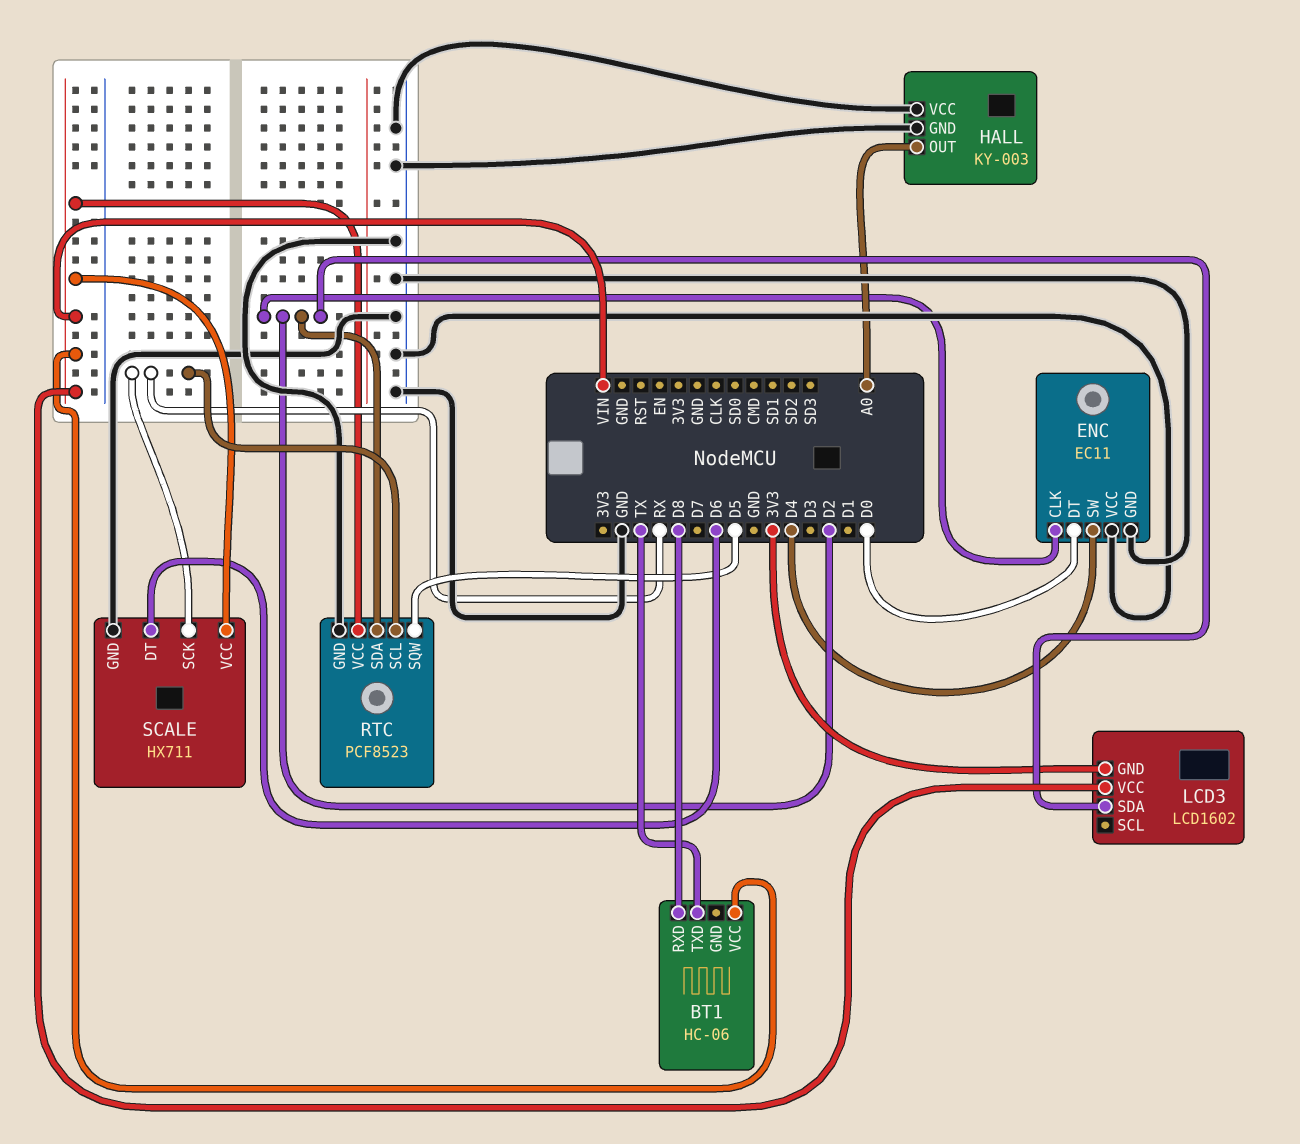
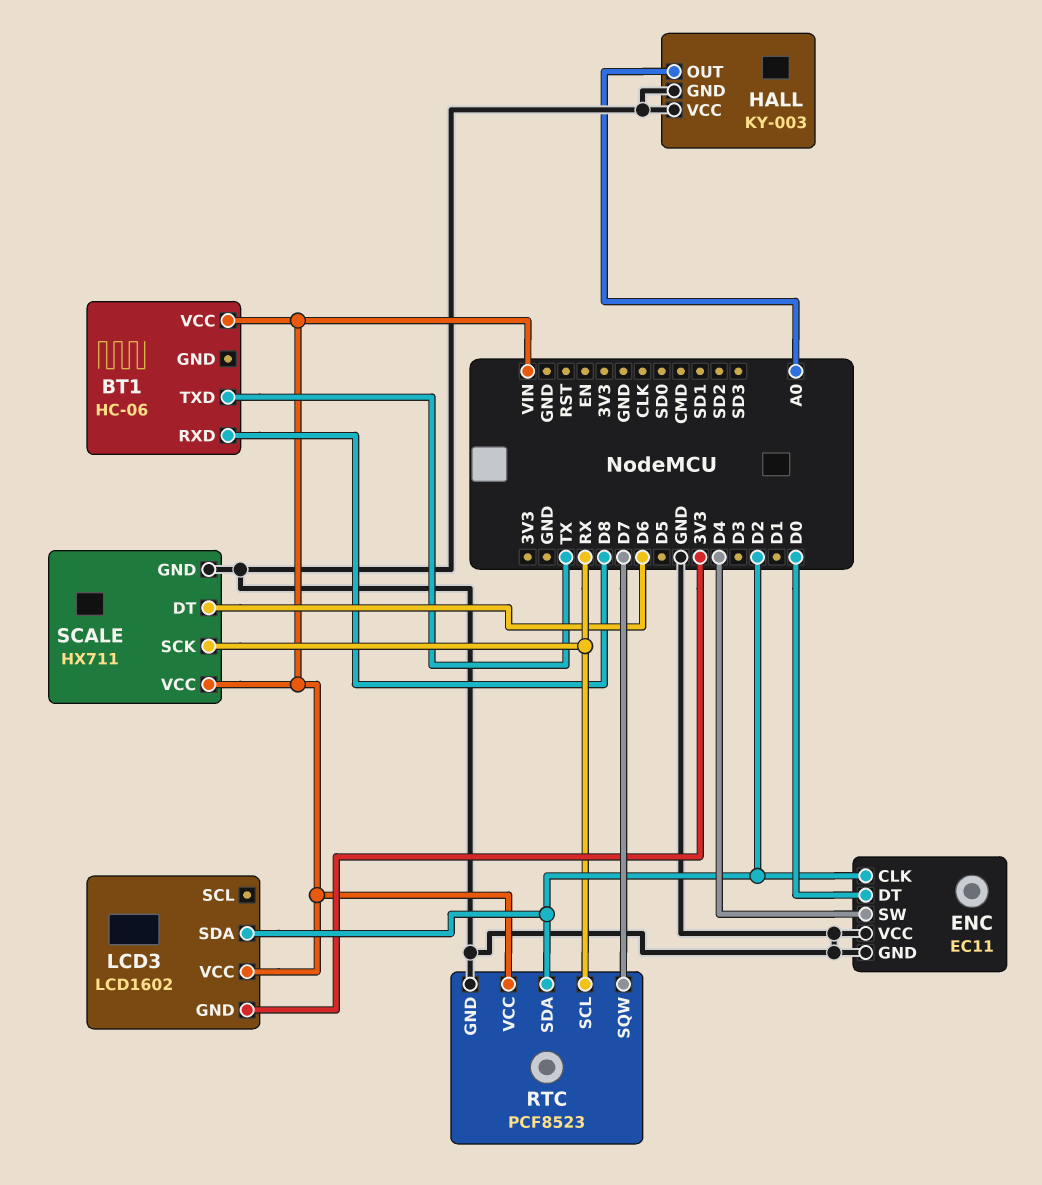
RTC pin SQW: D5 -> D7

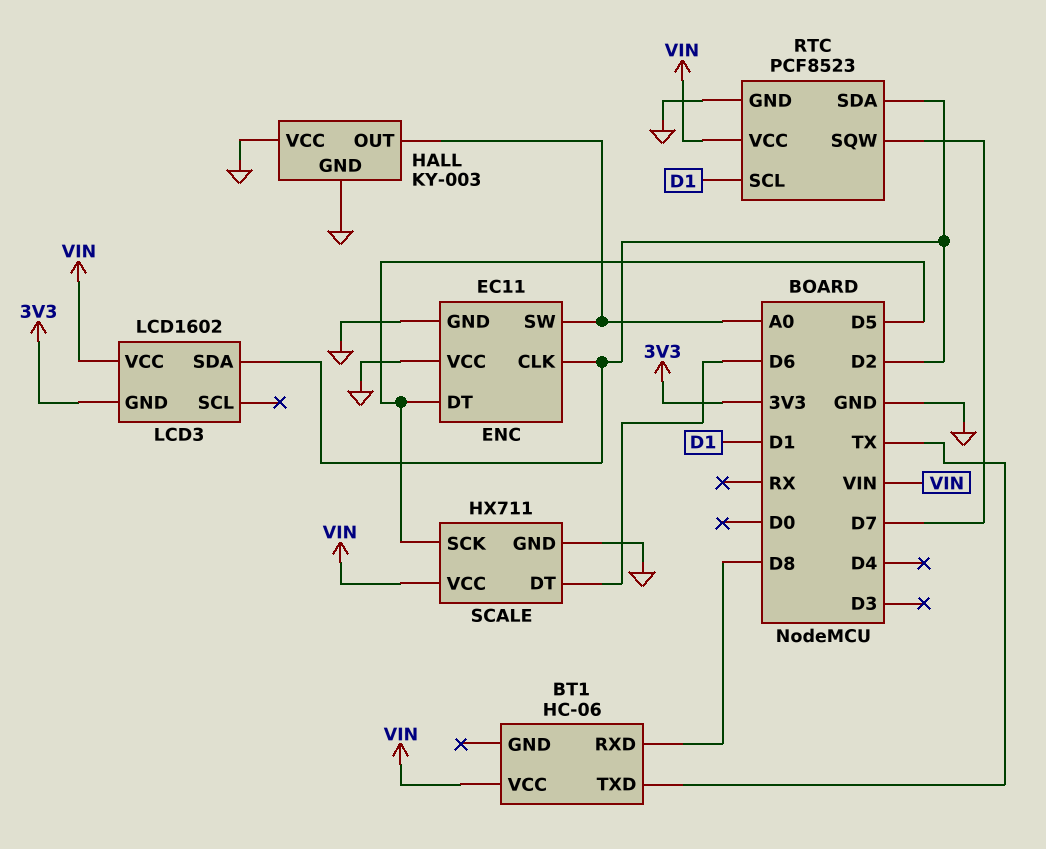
ENC pin DT: D0 -> D5
ENC pin SW: D4 -> A0
RTC pin SCL: RX -> D1
SCALE pin SCK: RX -> D5

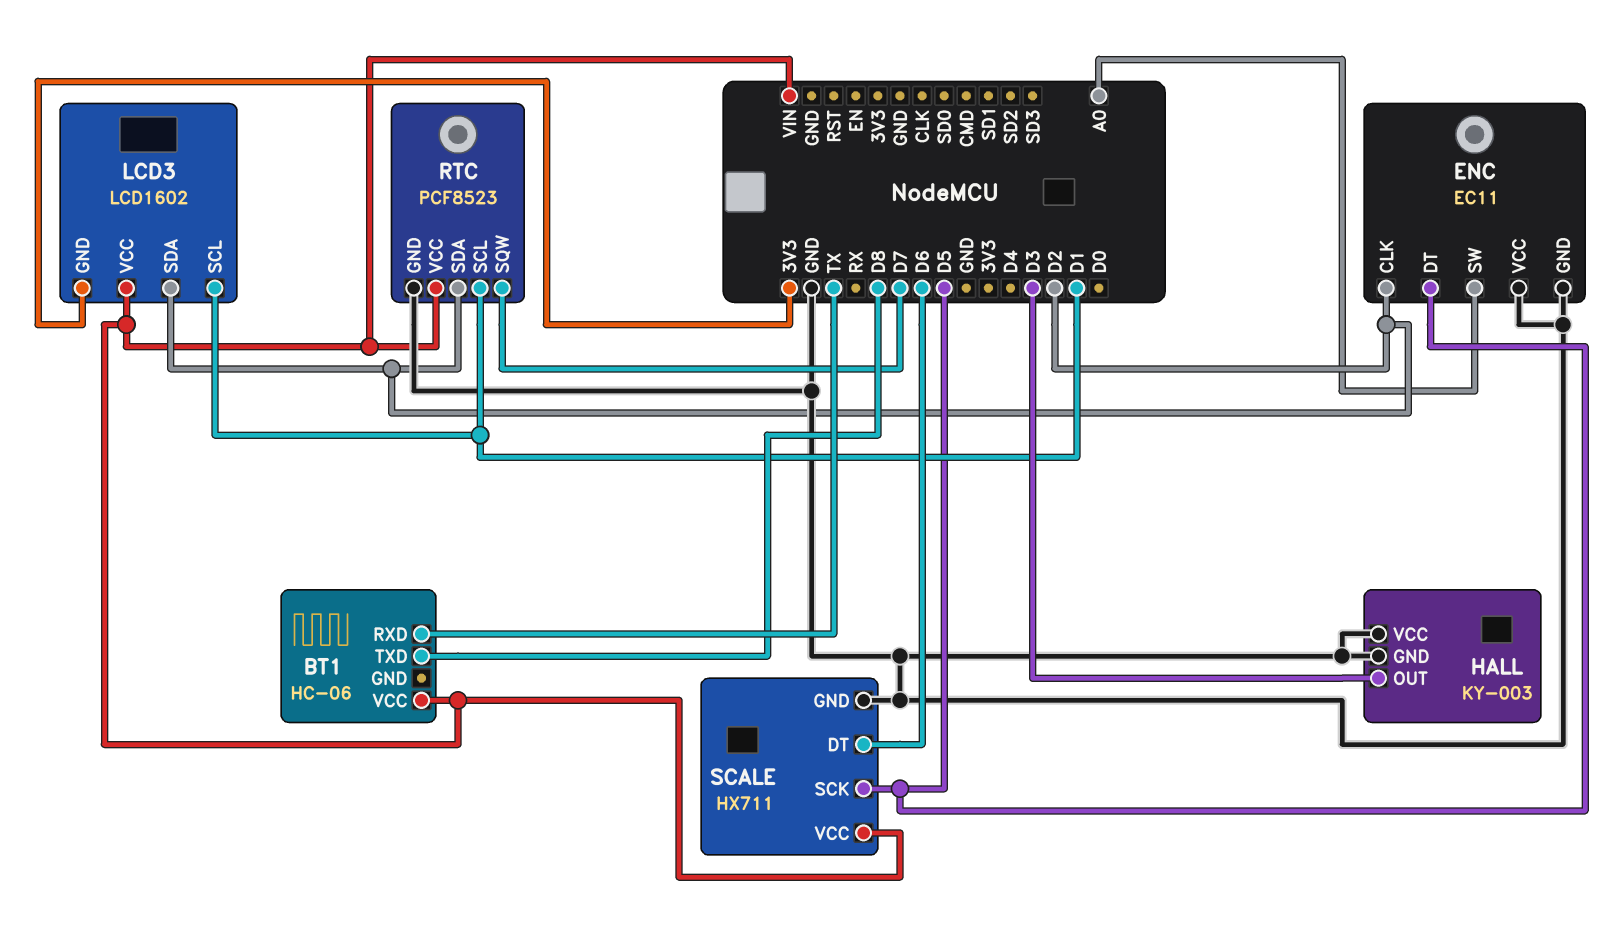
BT1 pin RXD: D8 -> TX
BT1 pin TXD: TX -> D8
HALL pin OUT: A0 -> D3
LCD3 pin SCL: none -> D1

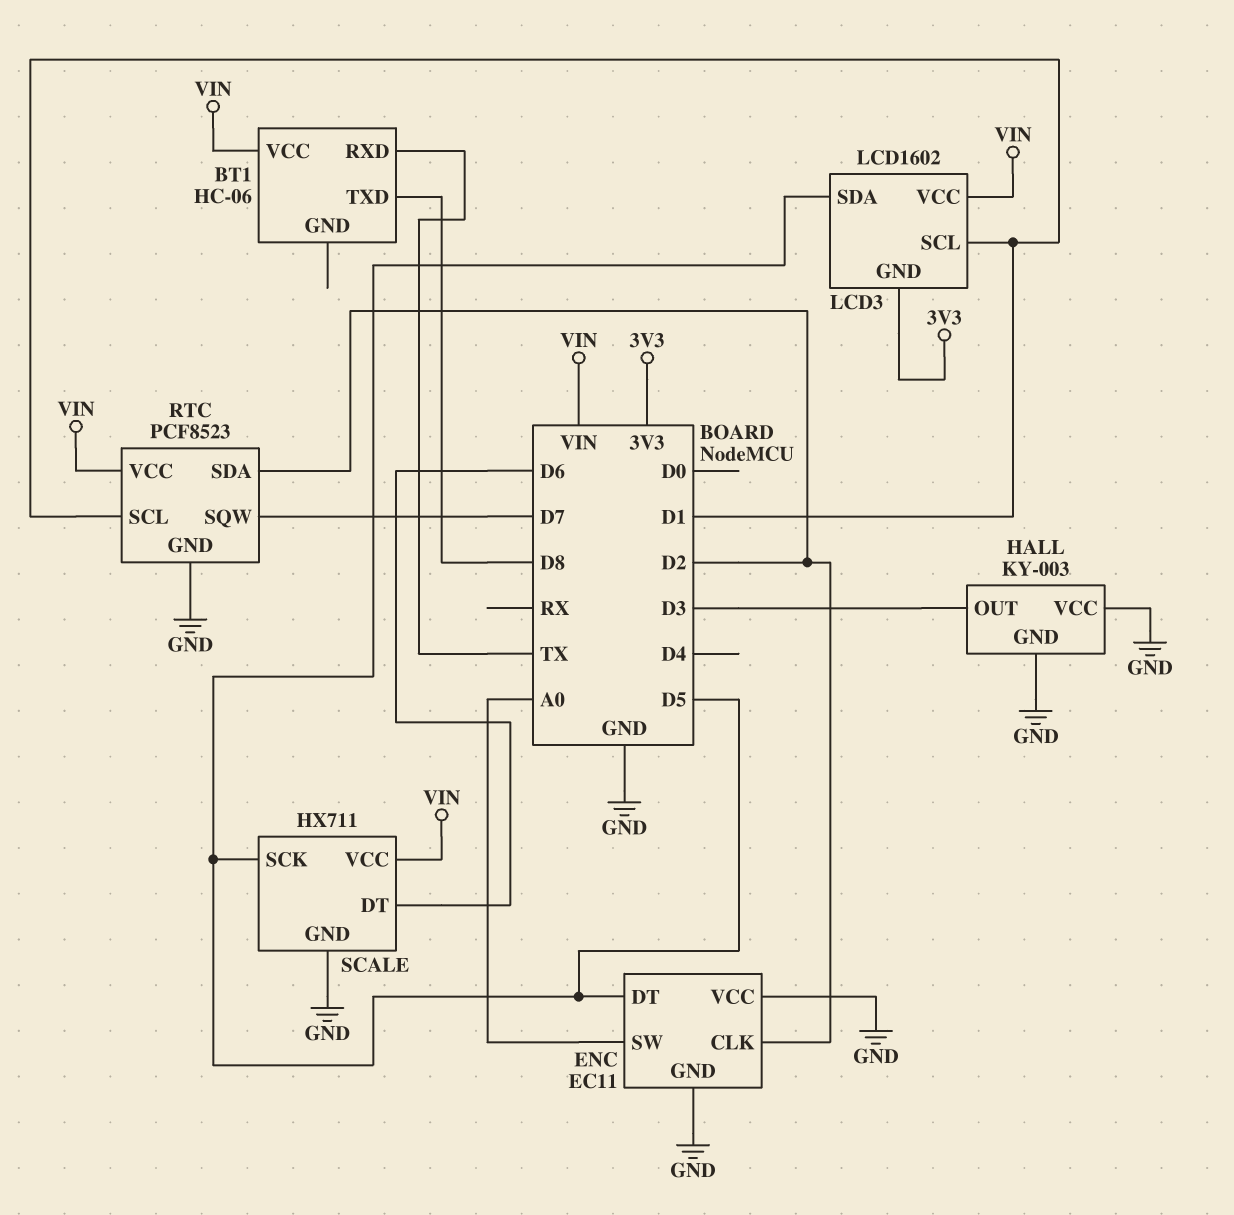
LCD3 pin SDA: D2 -> D5

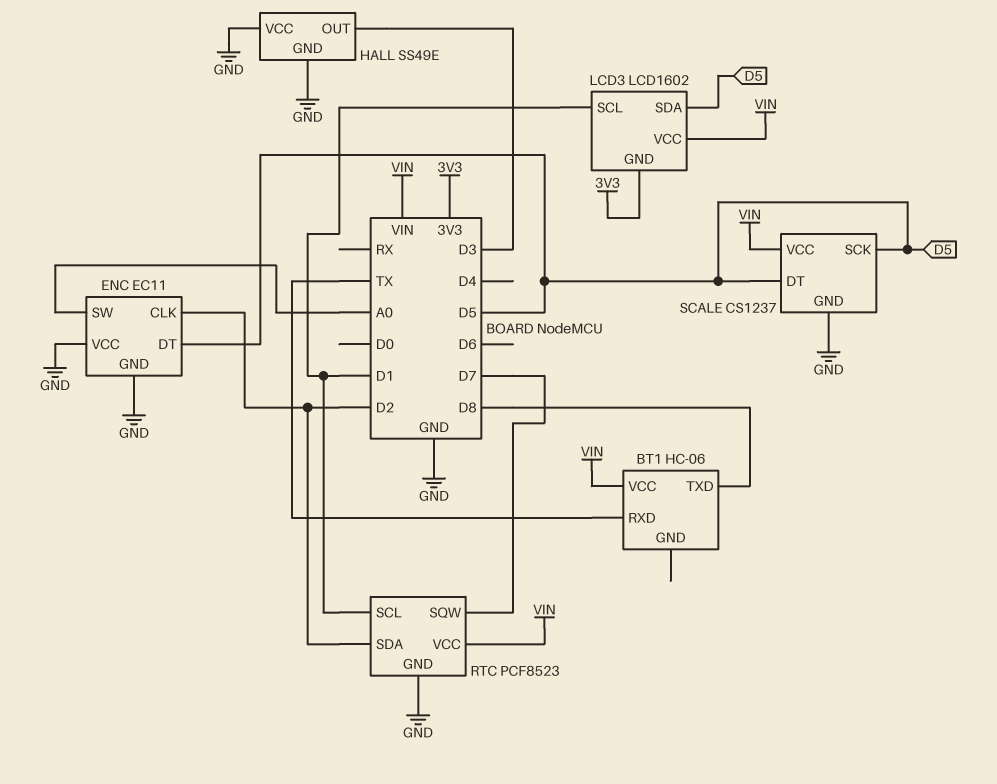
HALL: KY-003 -> SS49E
SCALE: HX711 -> CS1237
SCALE pin DT: D6 -> D5

